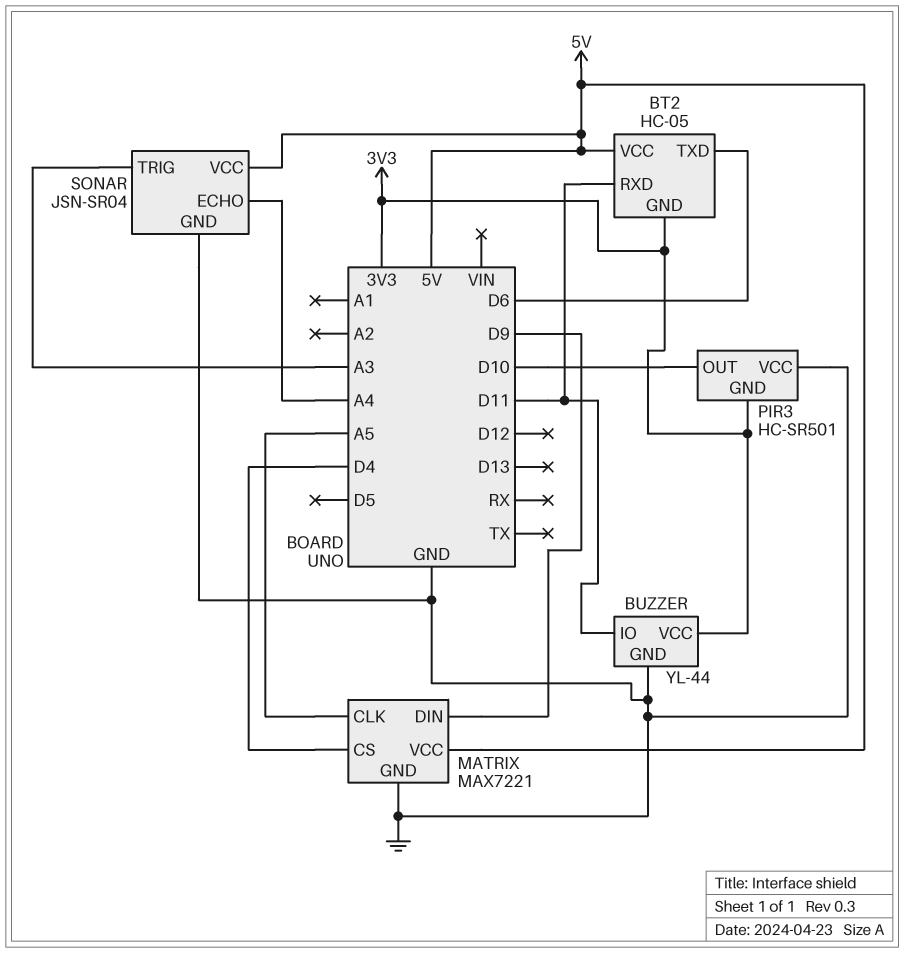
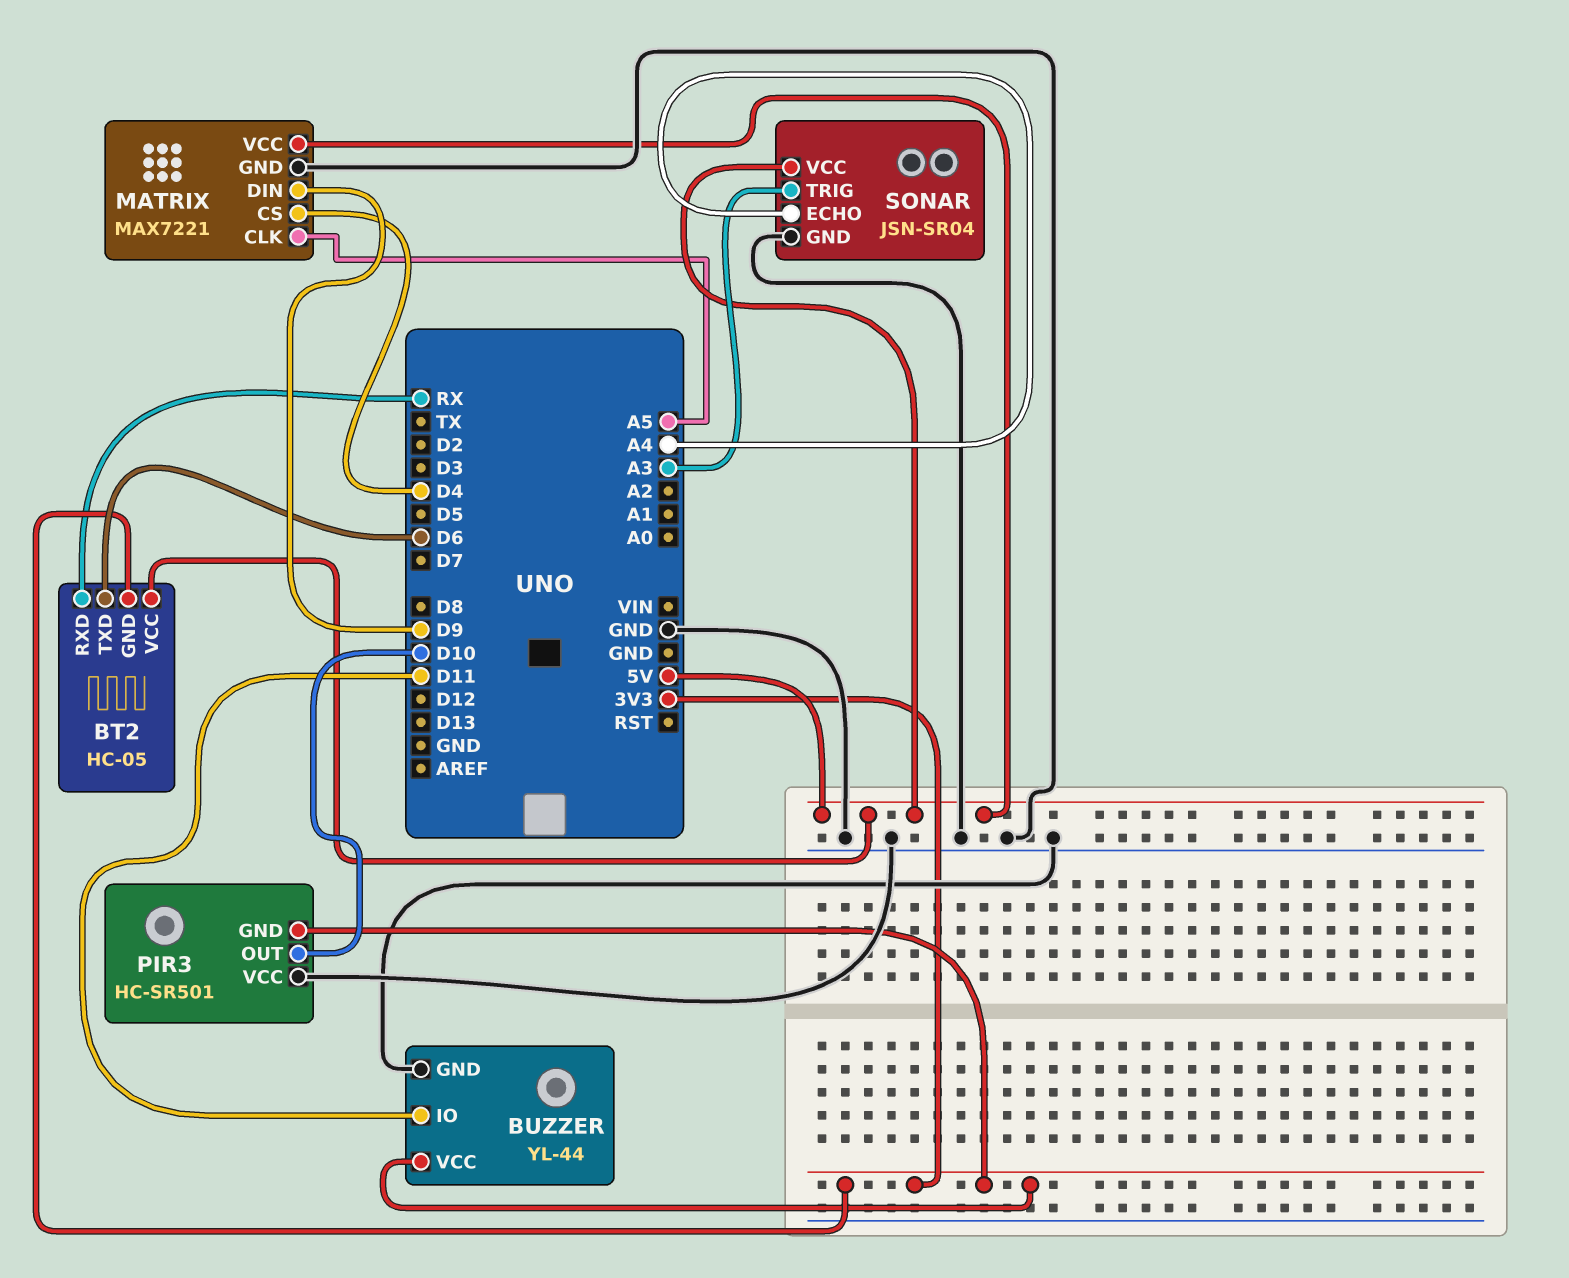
BT2 pin RXD: D11 -> RX

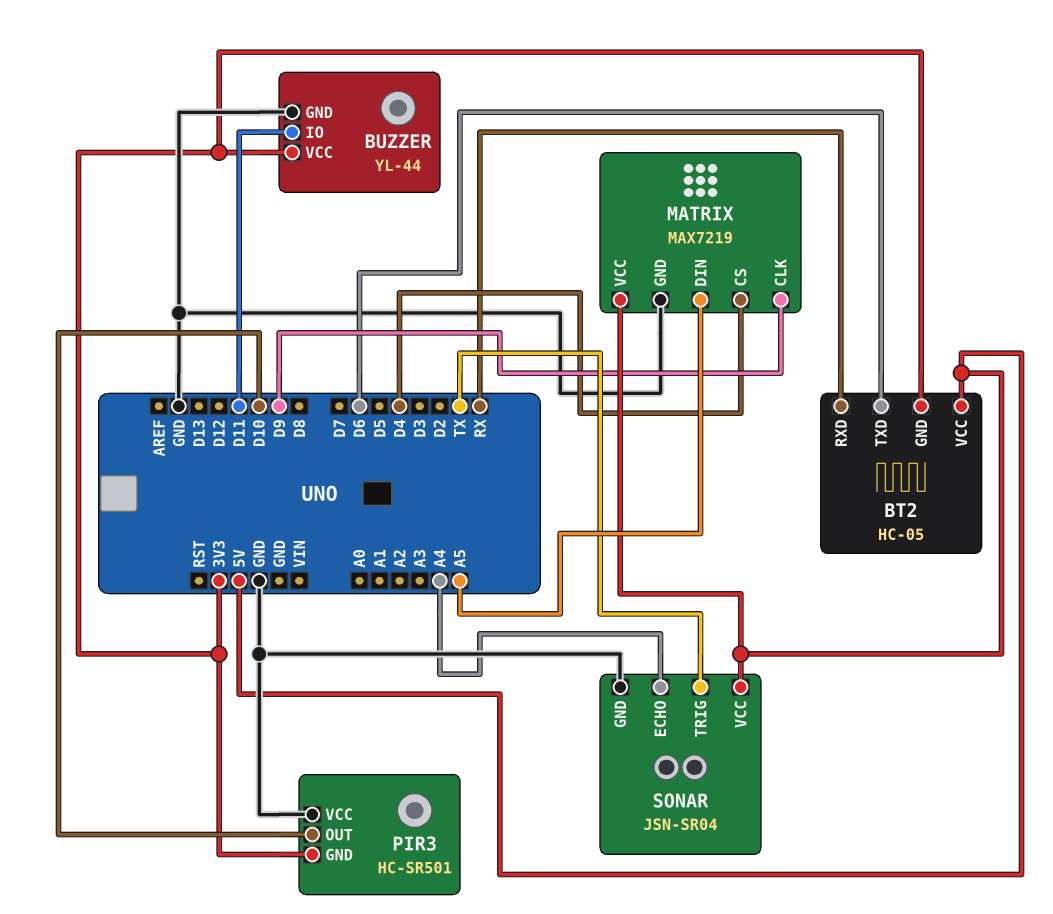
MATRIX: MAX7221 -> MAX7219
MATRIX pin CLK: A5 -> D9
MATRIX pin DIN: D9 -> A5
SONAR pin TRIG: A3 -> TX

